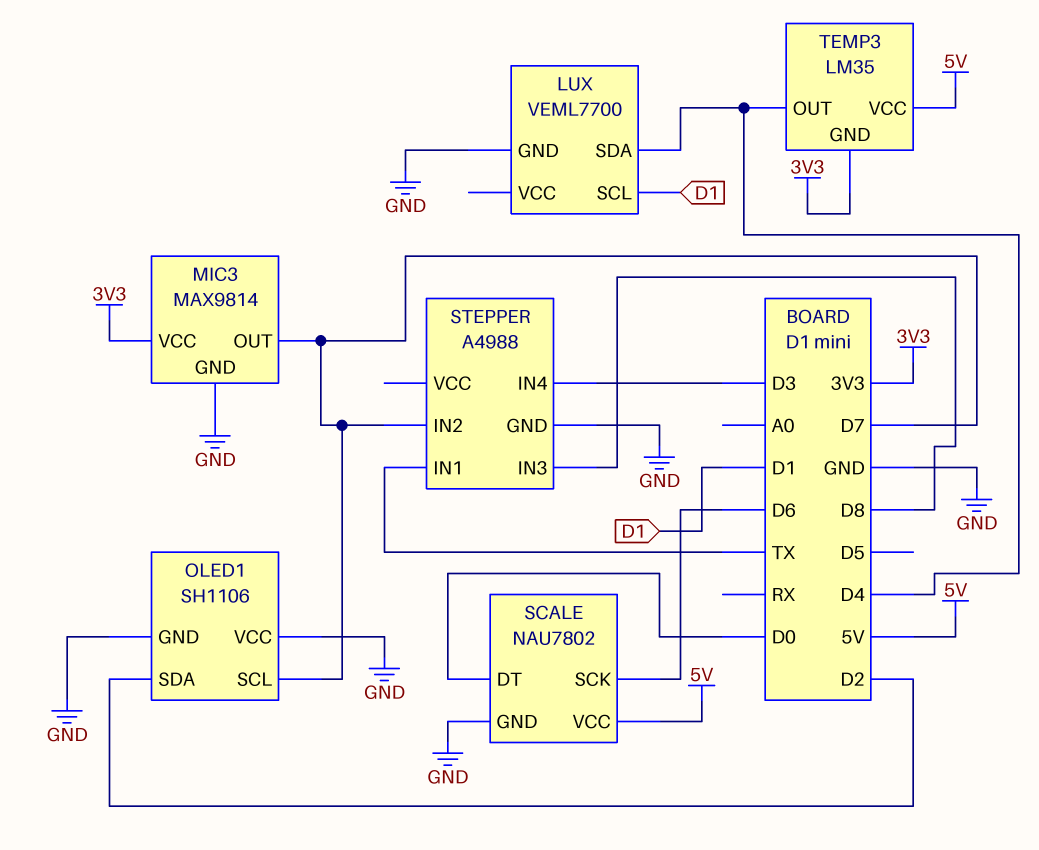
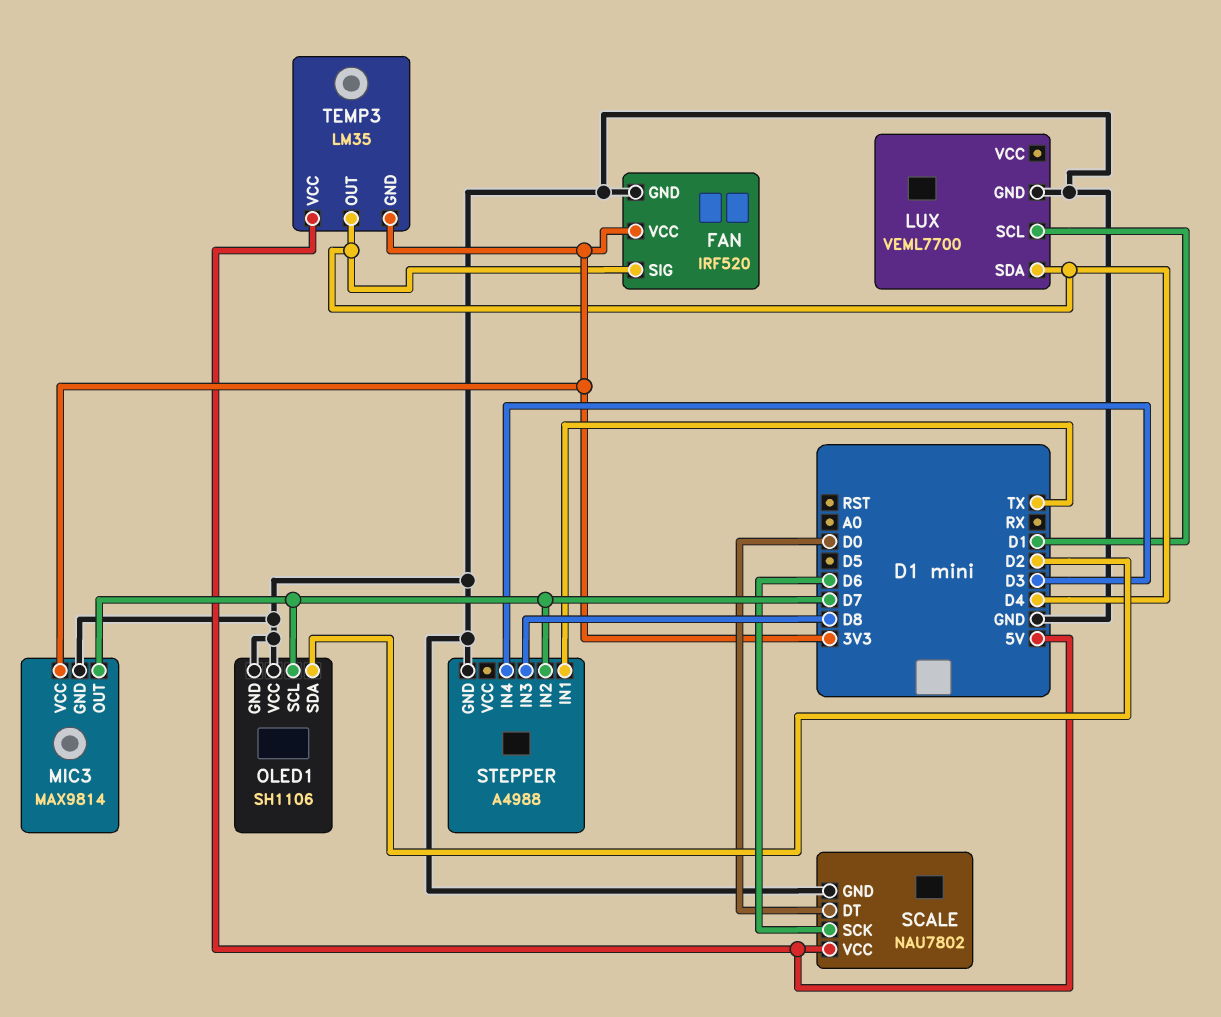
FAN: none -> IRF520
FAN pin GND: none -> GND
FAN pin SIG: none -> D4
FAN pin VCC: none -> 3V3

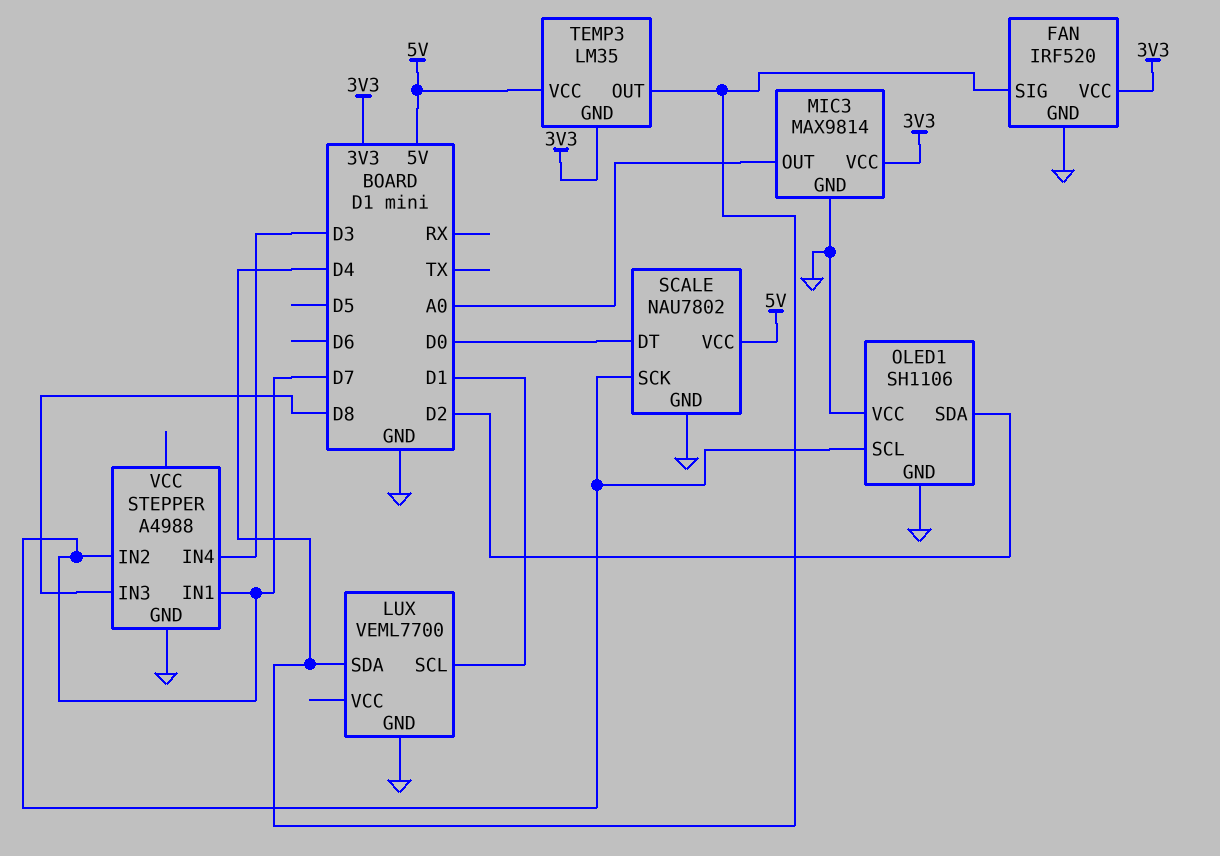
MIC3 pin OUT: D7 -> A0
SCALE pin SCK: D6 -> D7
STEPPER pin IN1: TX -> D7

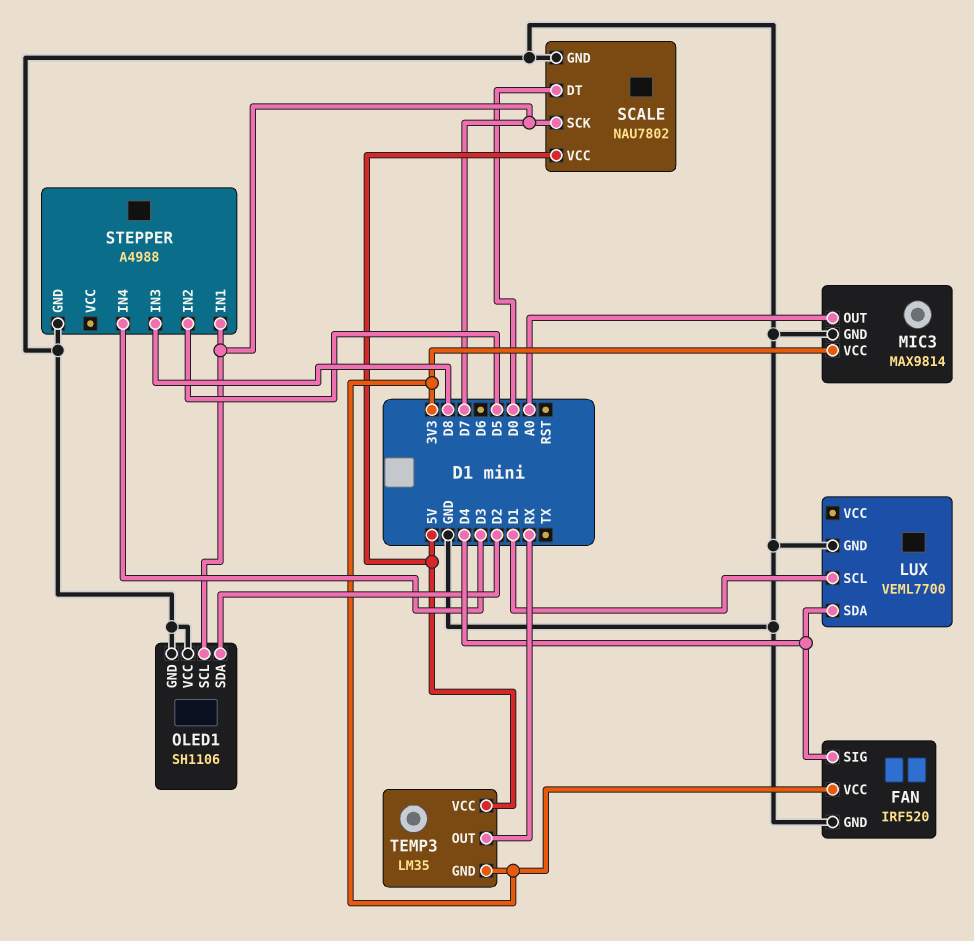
STEPPER pin IN2: D7 -> D5
TEMP3 pin OUT: D4 -> RX

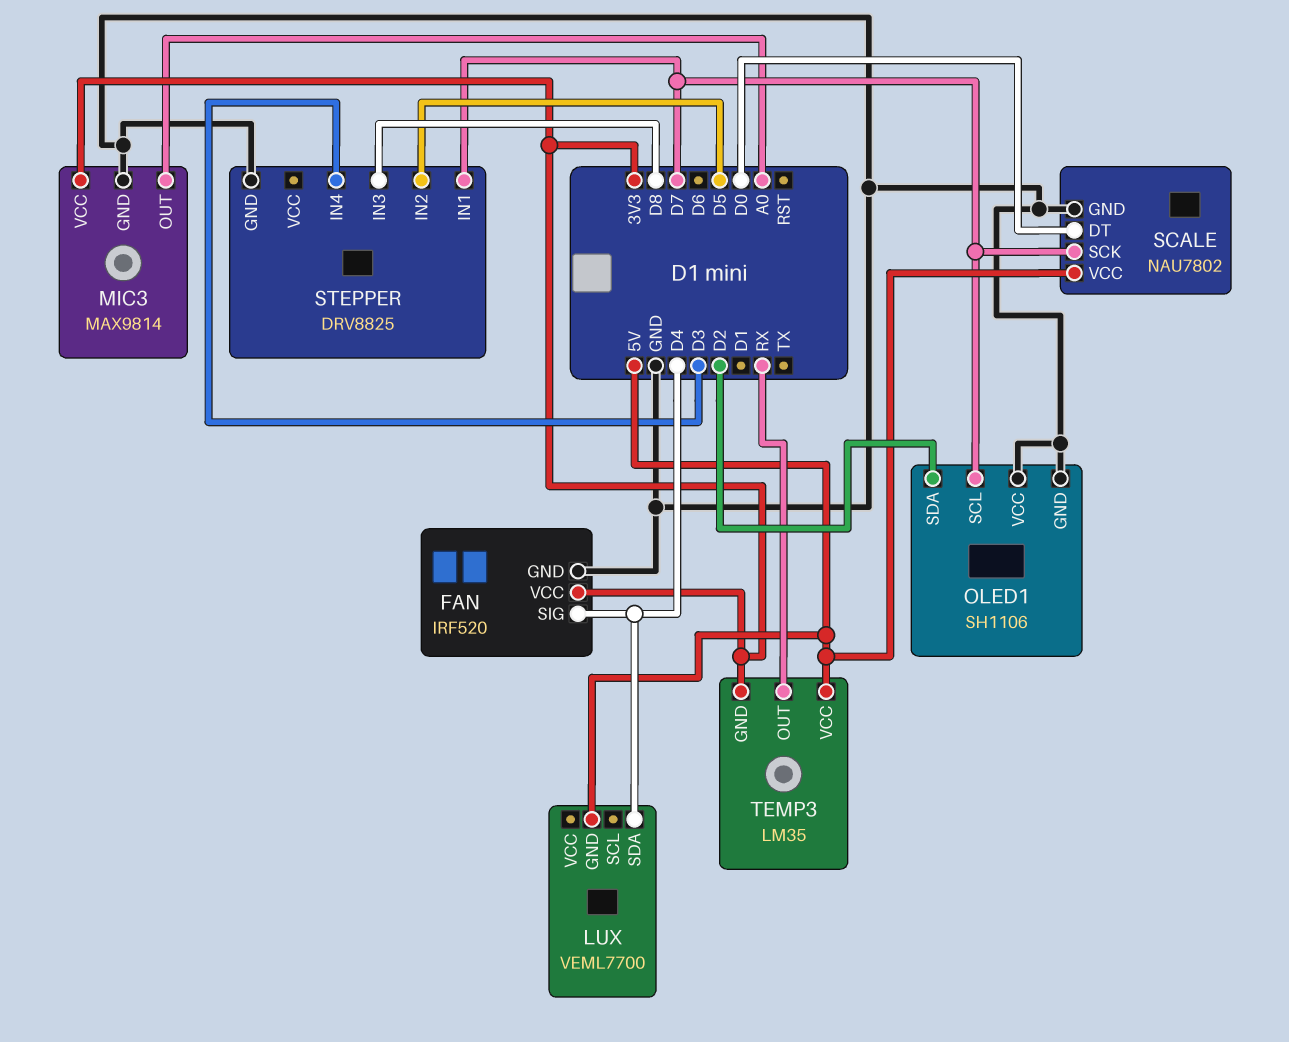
LUX pin GND: GND -> 5V
LUX pin SCL: D1 -> none
STEPPER: A4988 -> DRV8825

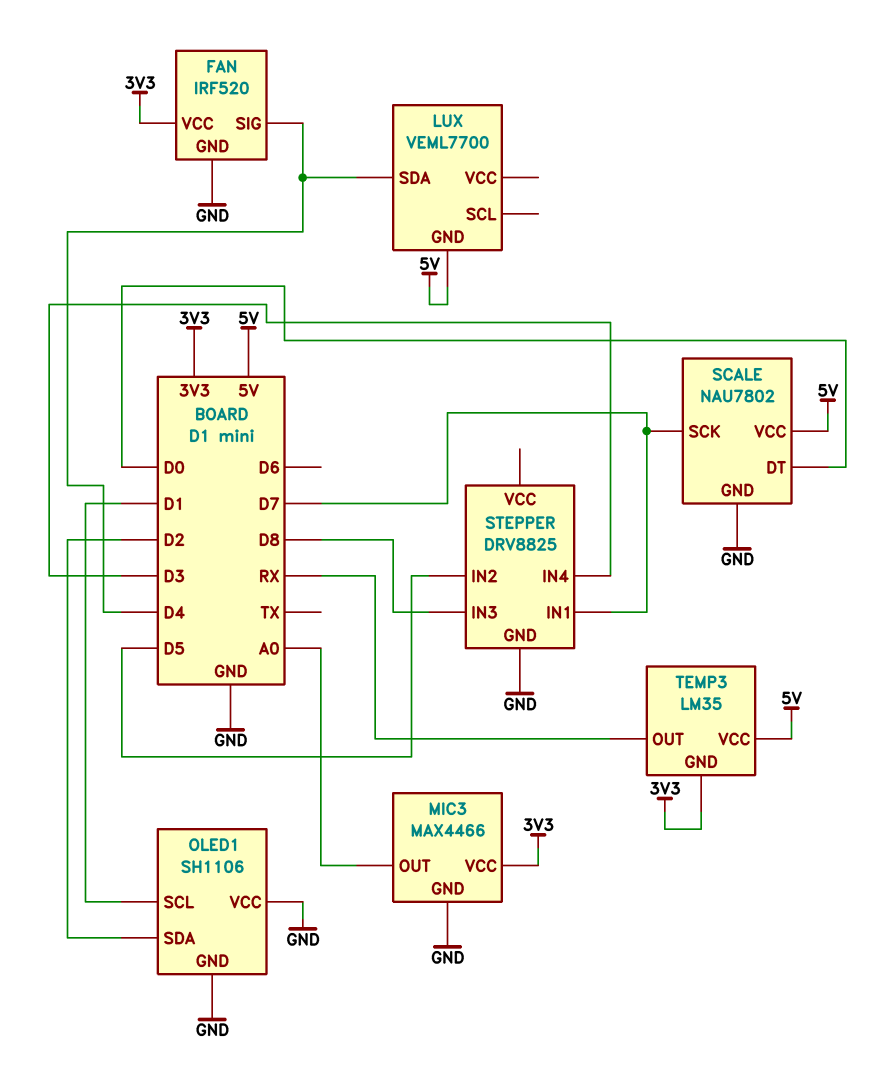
MIC3: MAX9814 -> MAX4466
OLED1 pin SCL: D7 -> D1

